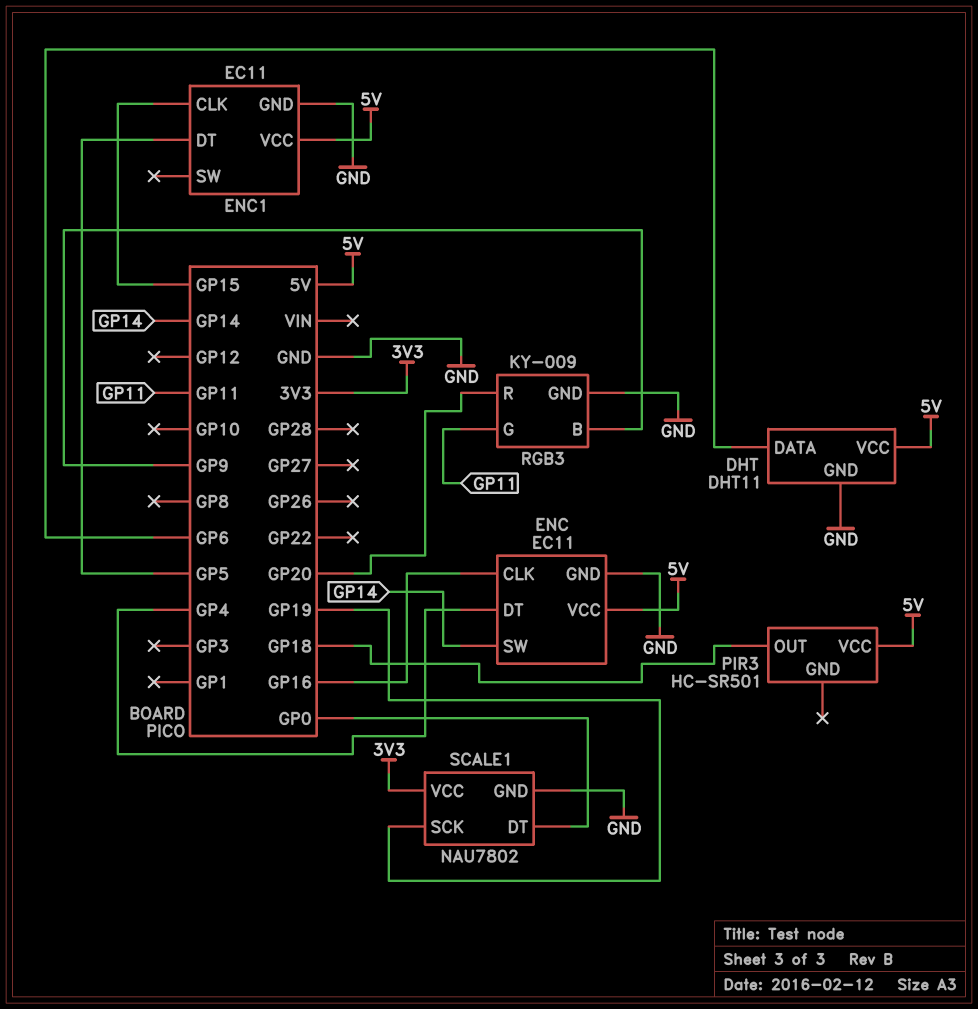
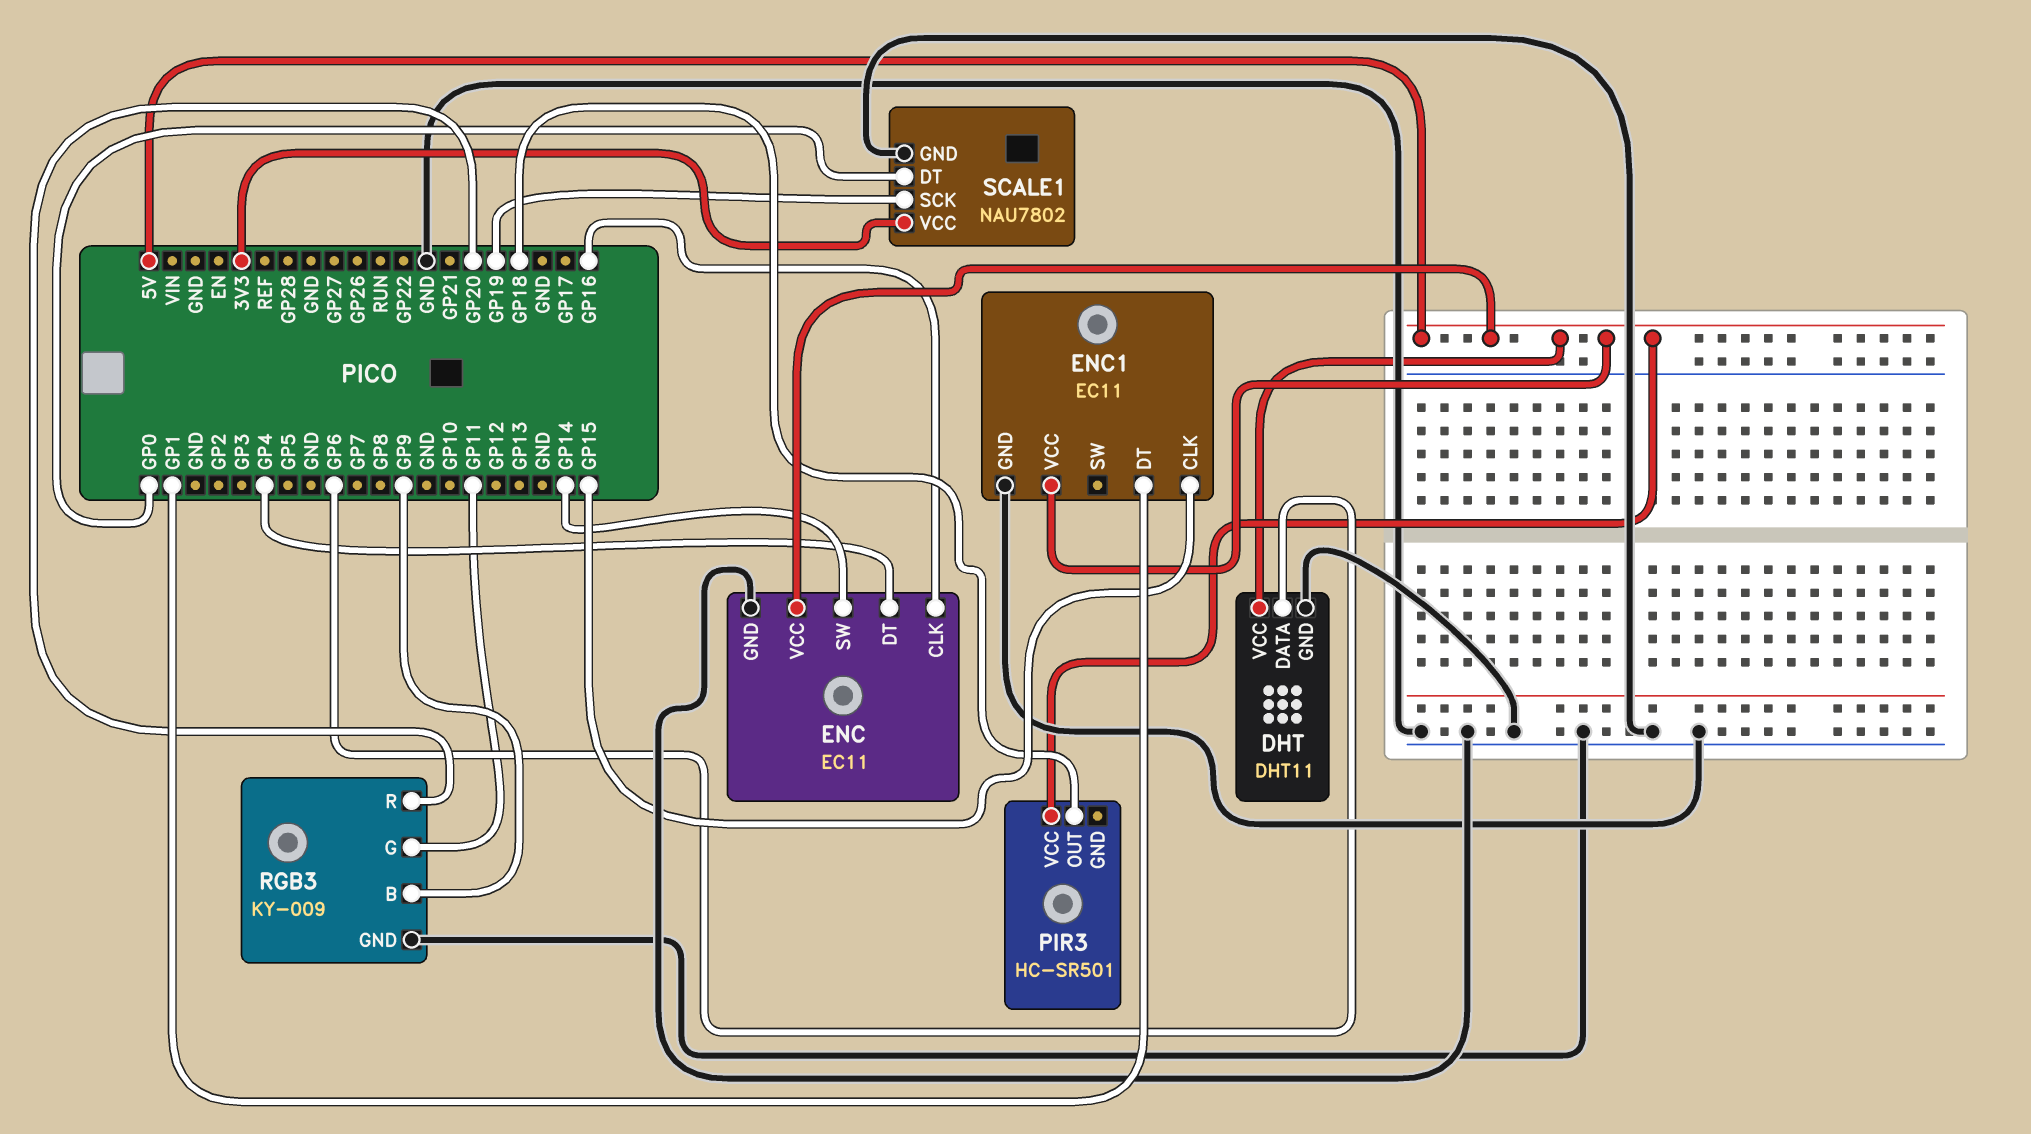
ENC1 pin DT: GP5 -> GP1

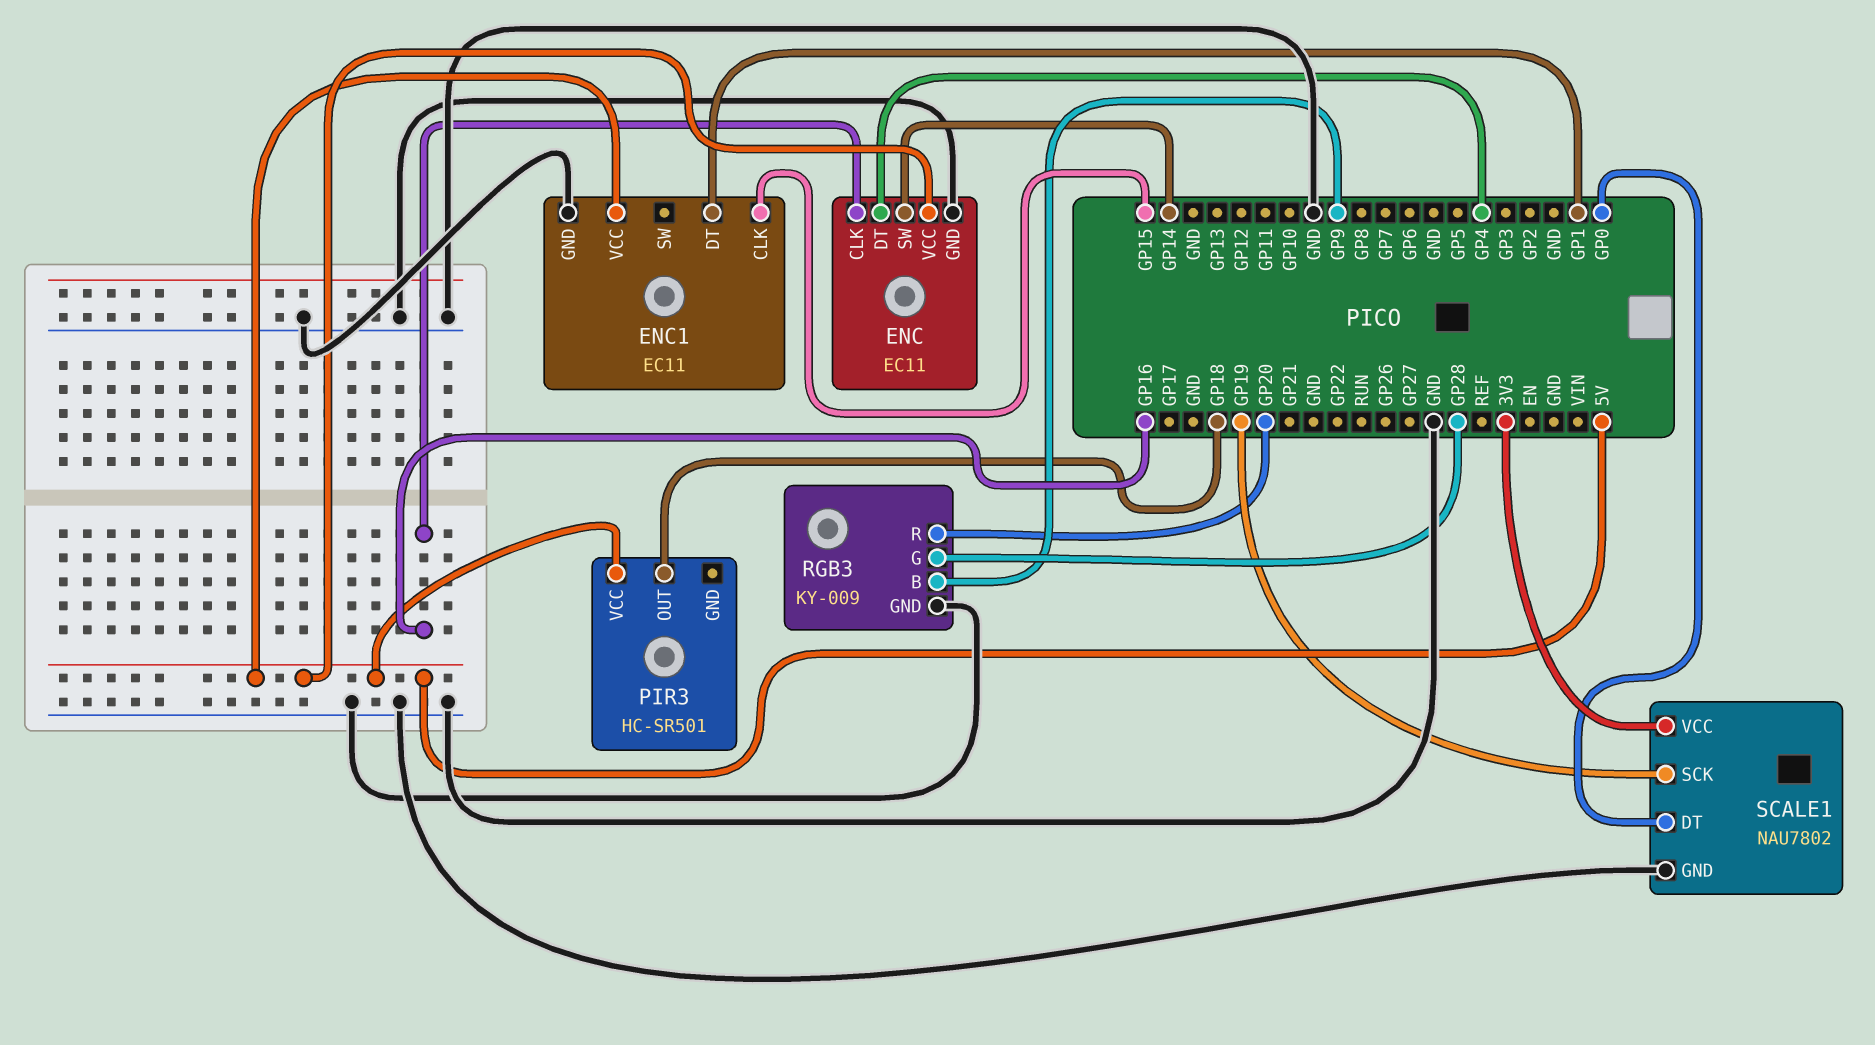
DHT: DHT11 -> none
DHT pin DATA: GP6 -> none
DHT pin GND: GND -> none
DHT pin VCC: 5V -> none
RGB3 pin G: GP11 -> GP28

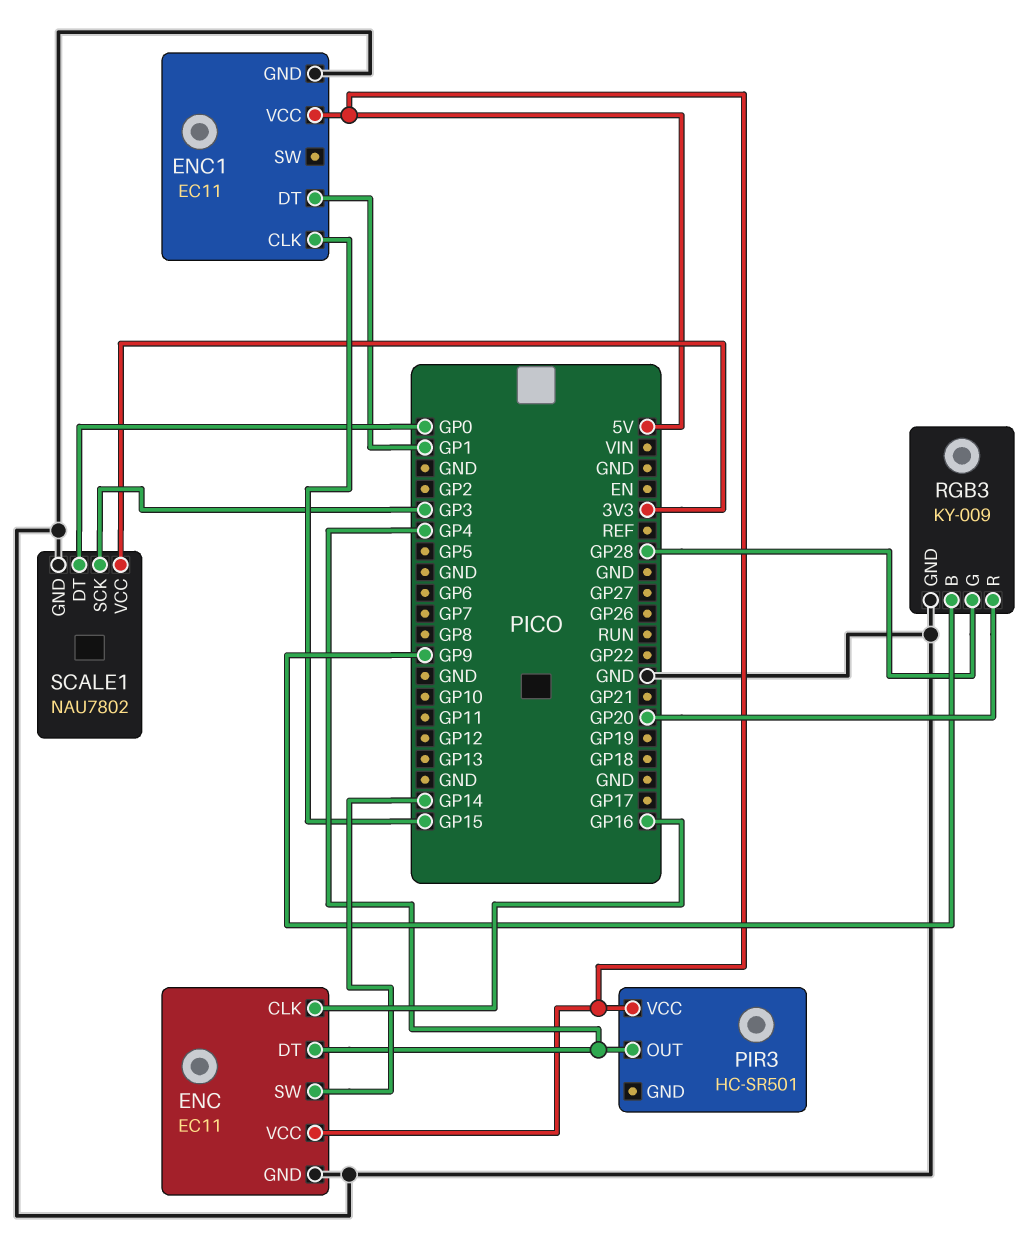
PIR3 pin OUT: GP18 -> GP4
SCALE1 pin SCK: GP19 -> GP3

